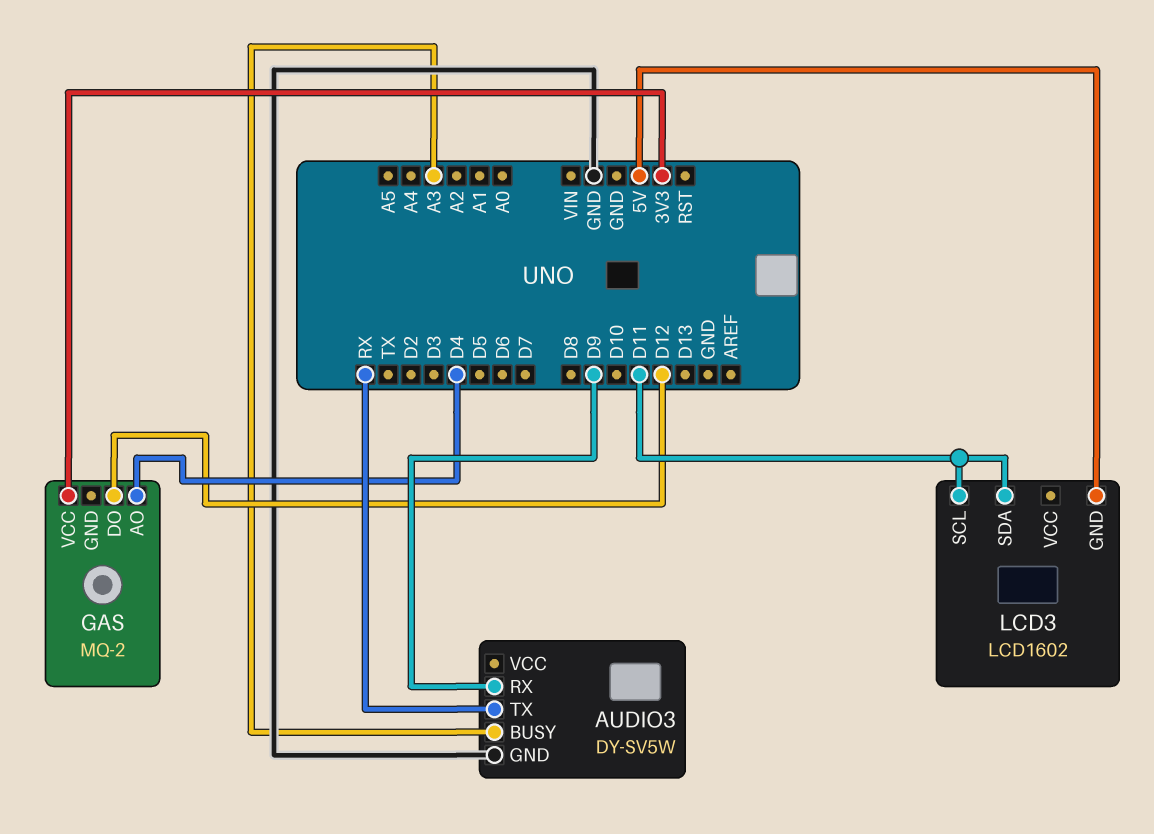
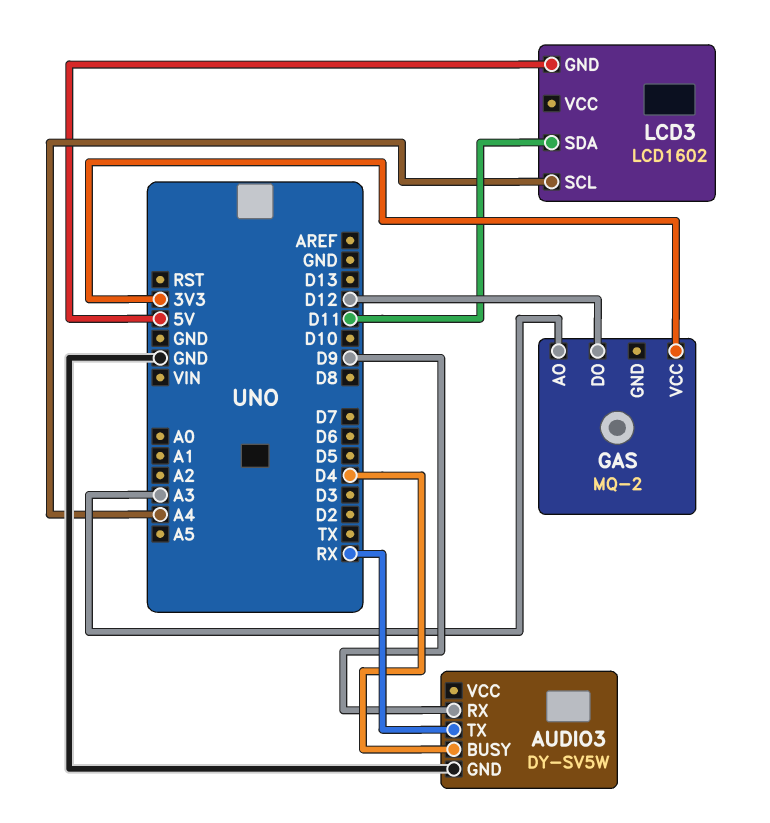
AUDIO3 pin BUSY: A3 -> D4
GAS pin AO: D4 -> A3
LCD3 pin SCL: D11 -> A4

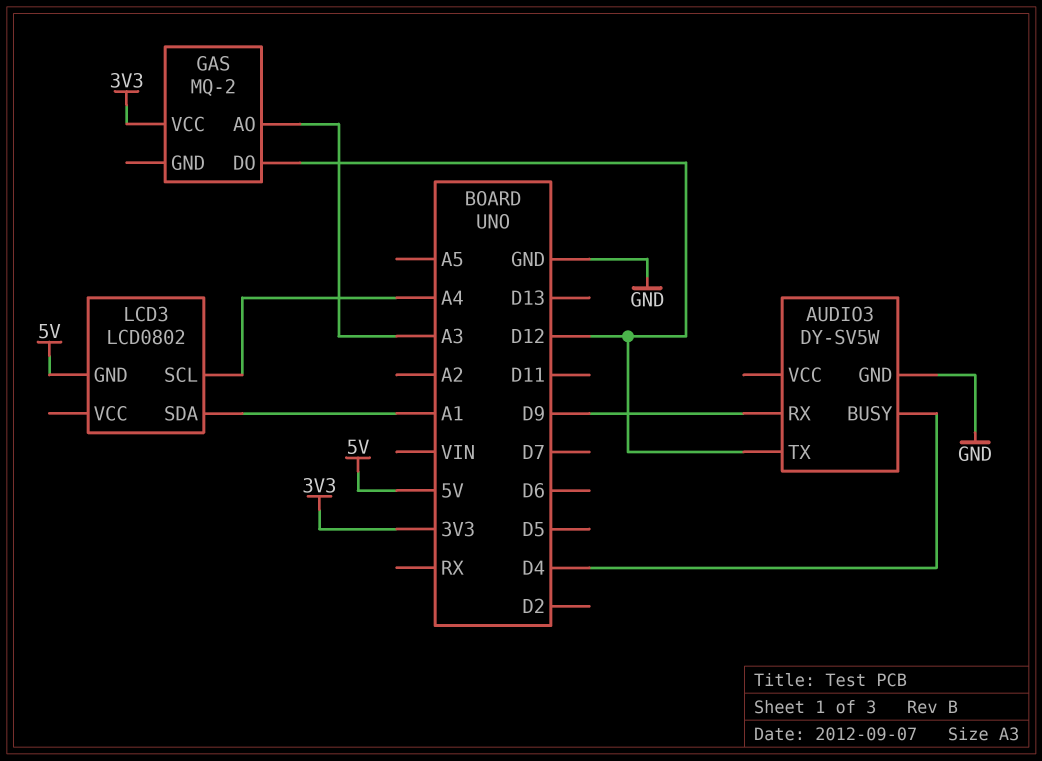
AUDIO3 pin TX: RX -> D12
LCD3: LCD1602 -> LCD0802
LCD3 pin SDA: D11 -> A1

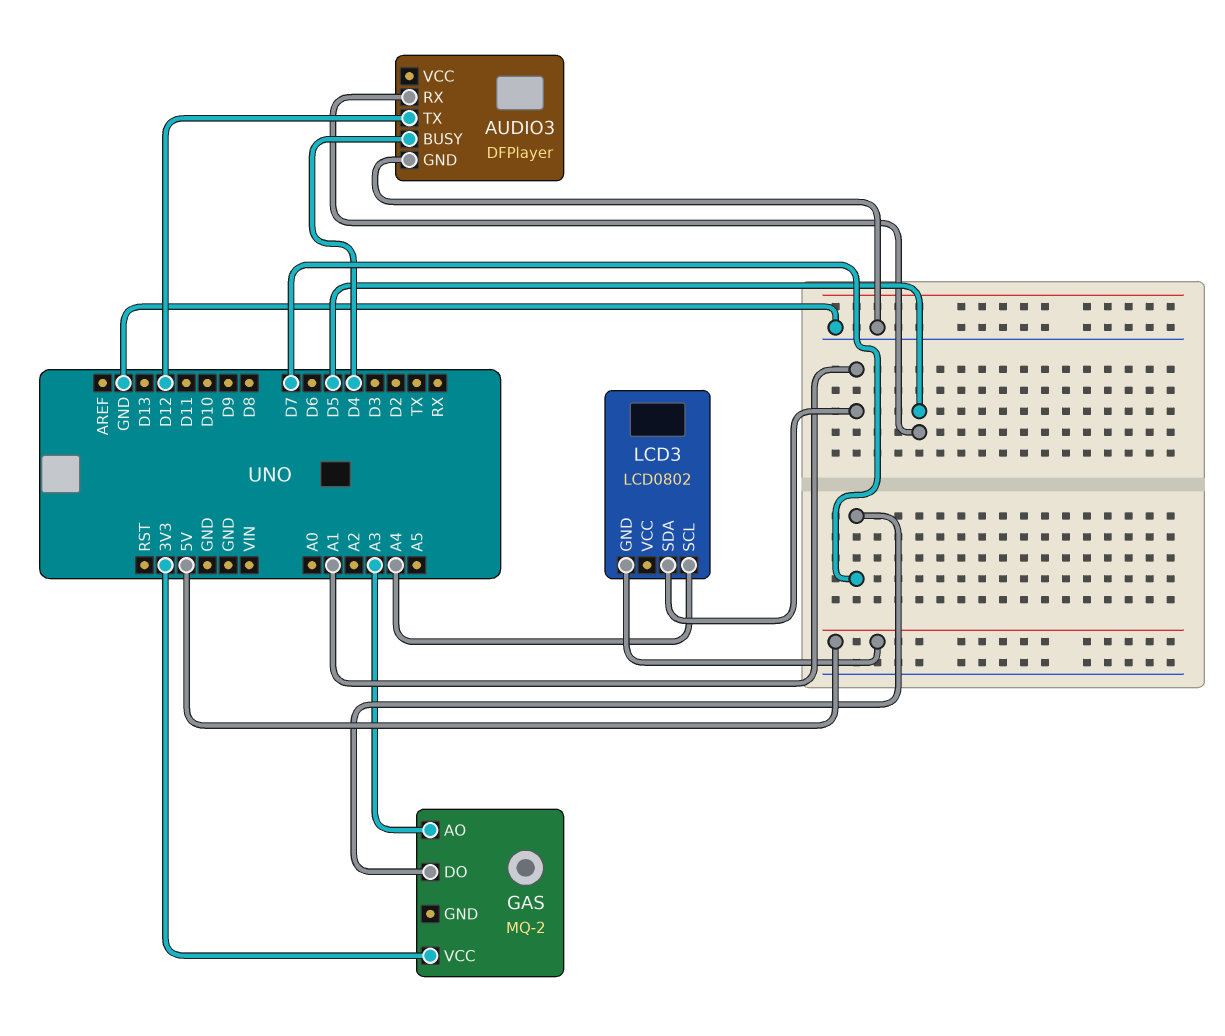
AUDIO3: DY-SV5W -> DFPlayer
AUDIO3 pin RX: D9 -> D5
GAS pin DO: D12 -> D7

